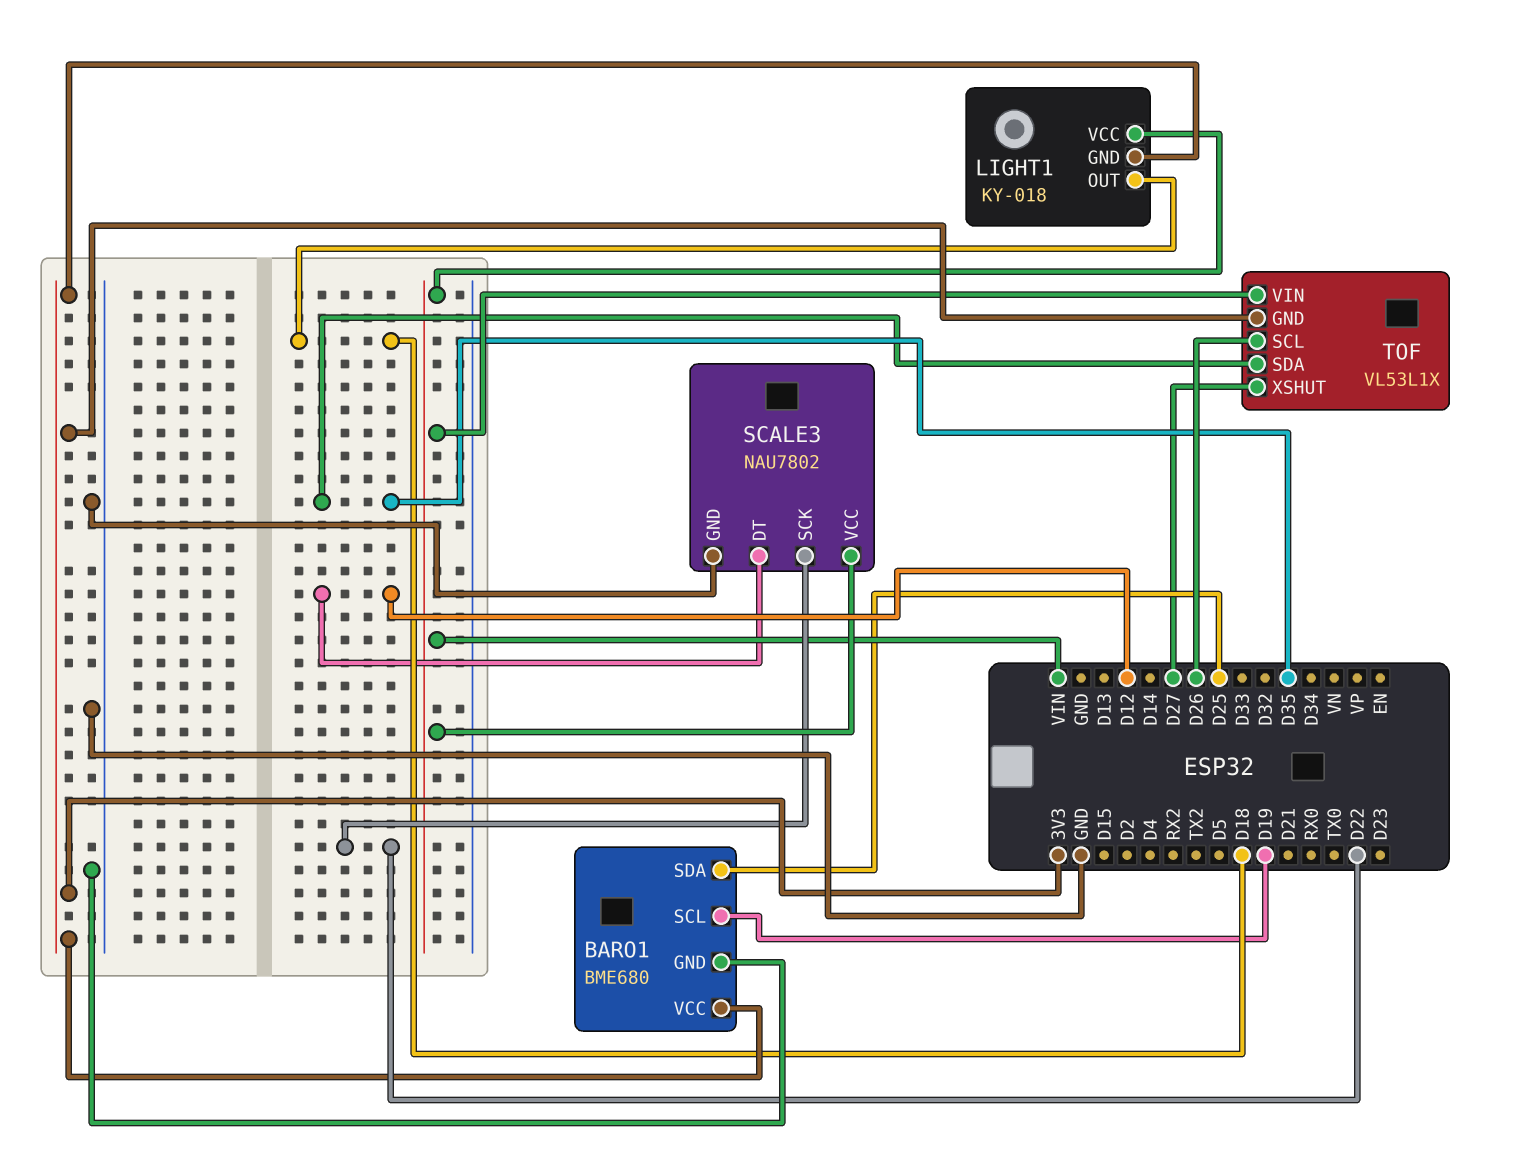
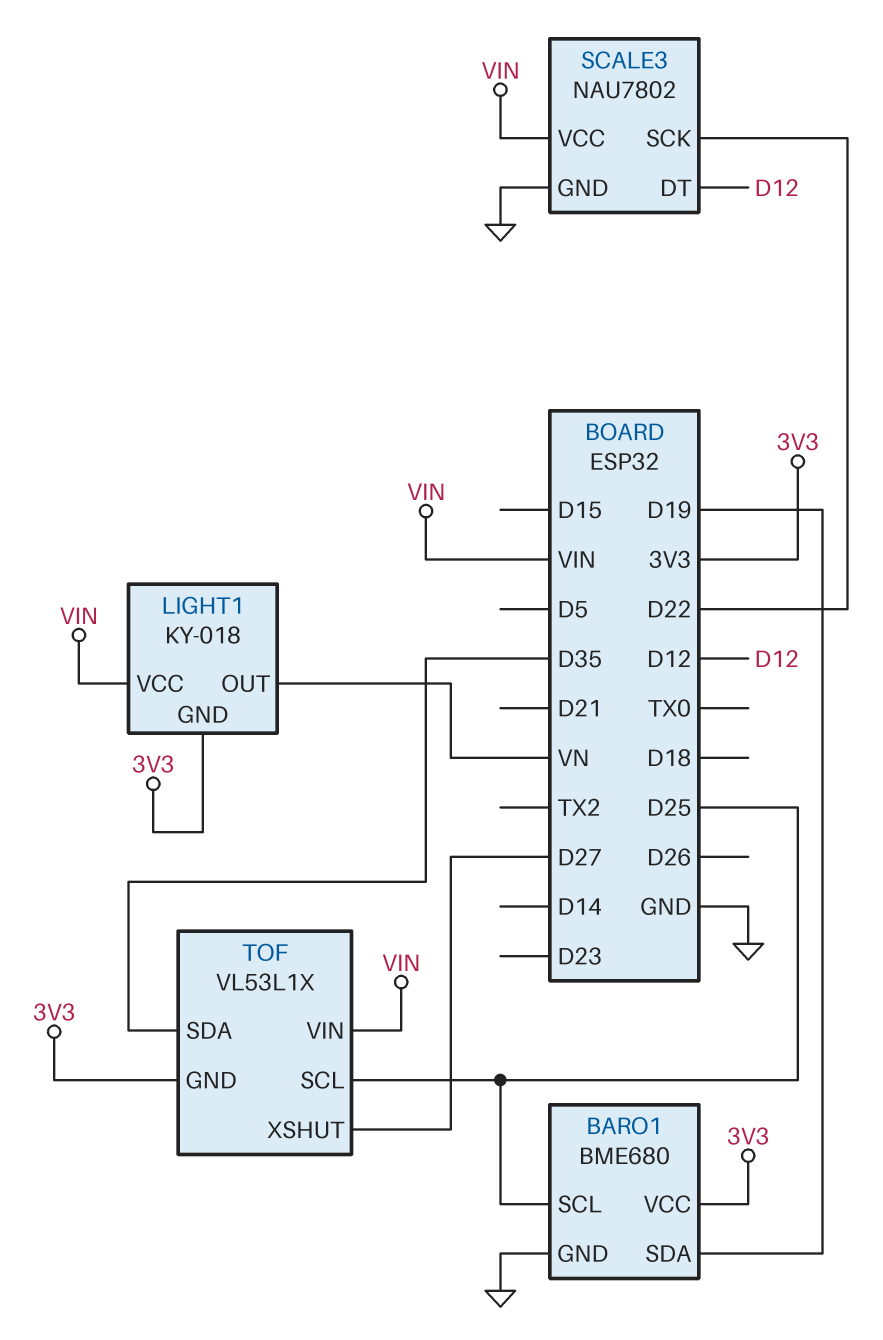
BARO1 pin SCL: D19 -> D25
BARO1 pin SDA: D25 -> D19
LIGHT1 pin OUT: D18 -> VN
TOF pin SCL: D26 -> D25

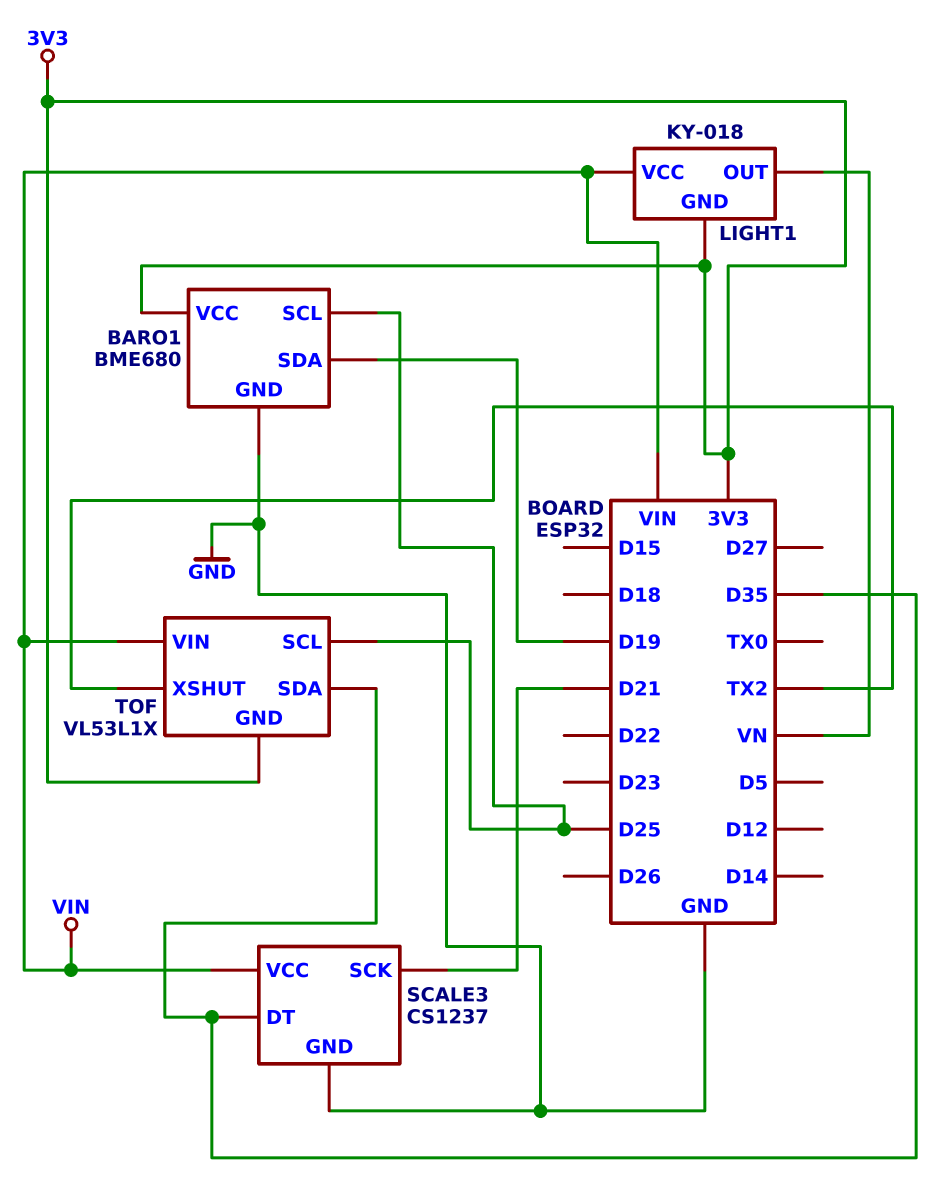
SCALE3: NAU7802 -> CS1237
SCALE3 pin DT: D12 -> D35
SCALE3 pin SCK: D22 -> D21
TOF pin XSHUT: D27 -> TX2

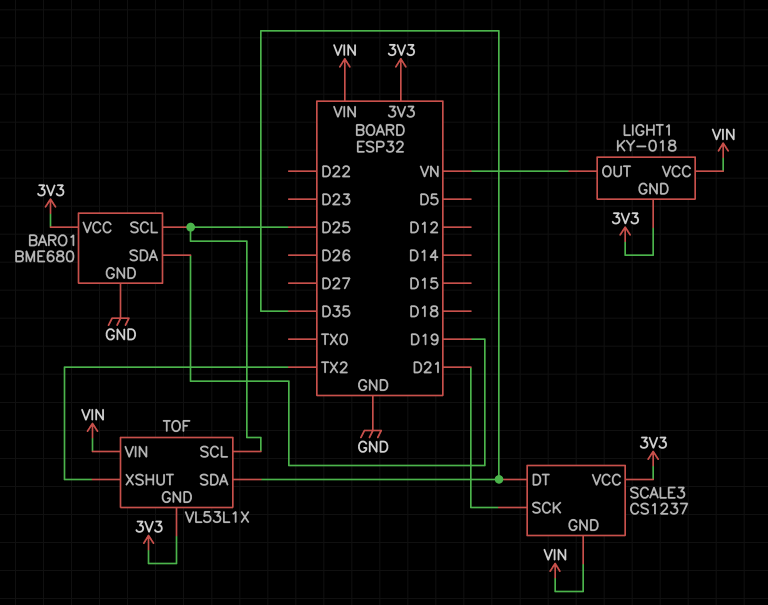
SCALE3 pin GND: GND -> VIN
SCALE3 pin VCC: VIN -> 3V3

